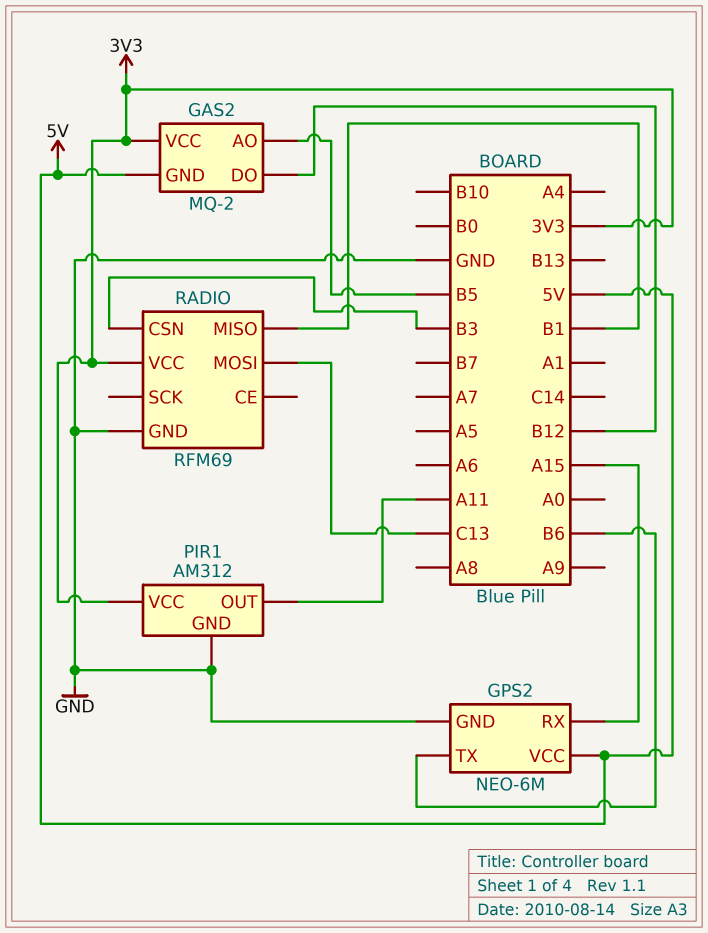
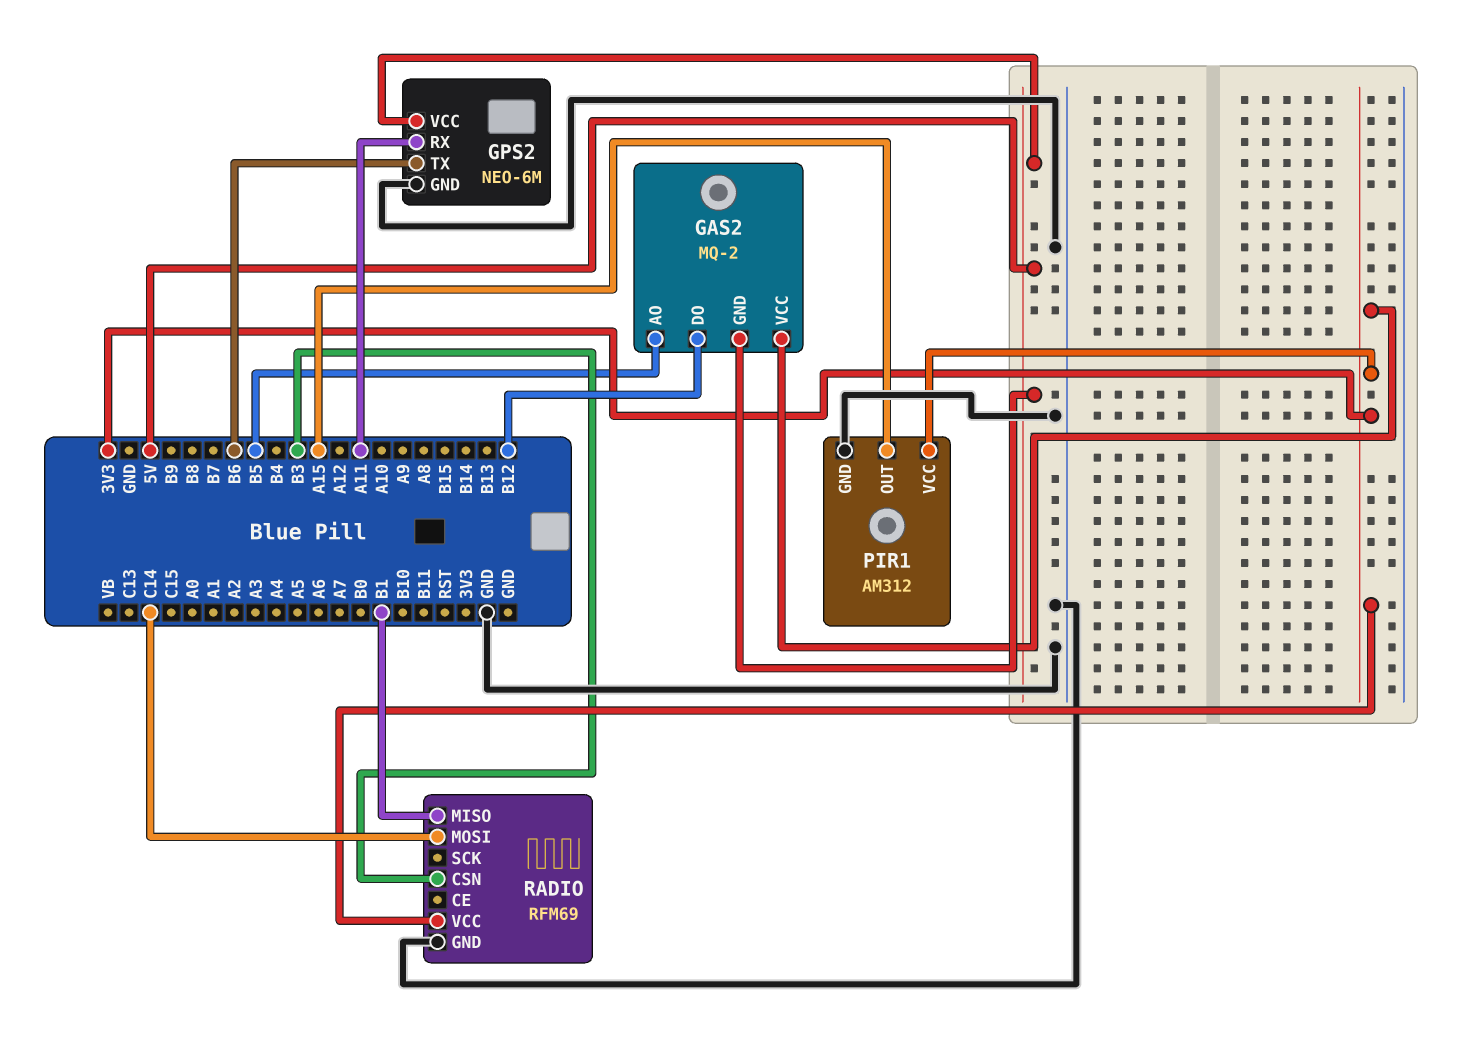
GPS2 pin RX: A15 -> A11
PIR1 pin OUT: A11 -> A15
RADIO pin MOSI: C13 -> C14

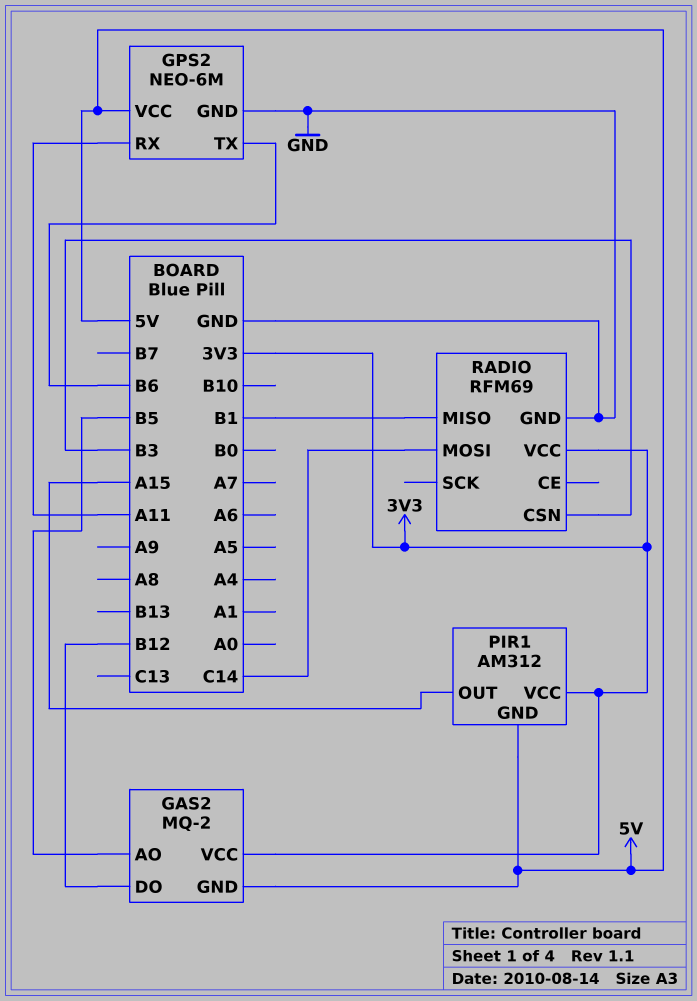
PIR1 pin GND: GND -> 5V

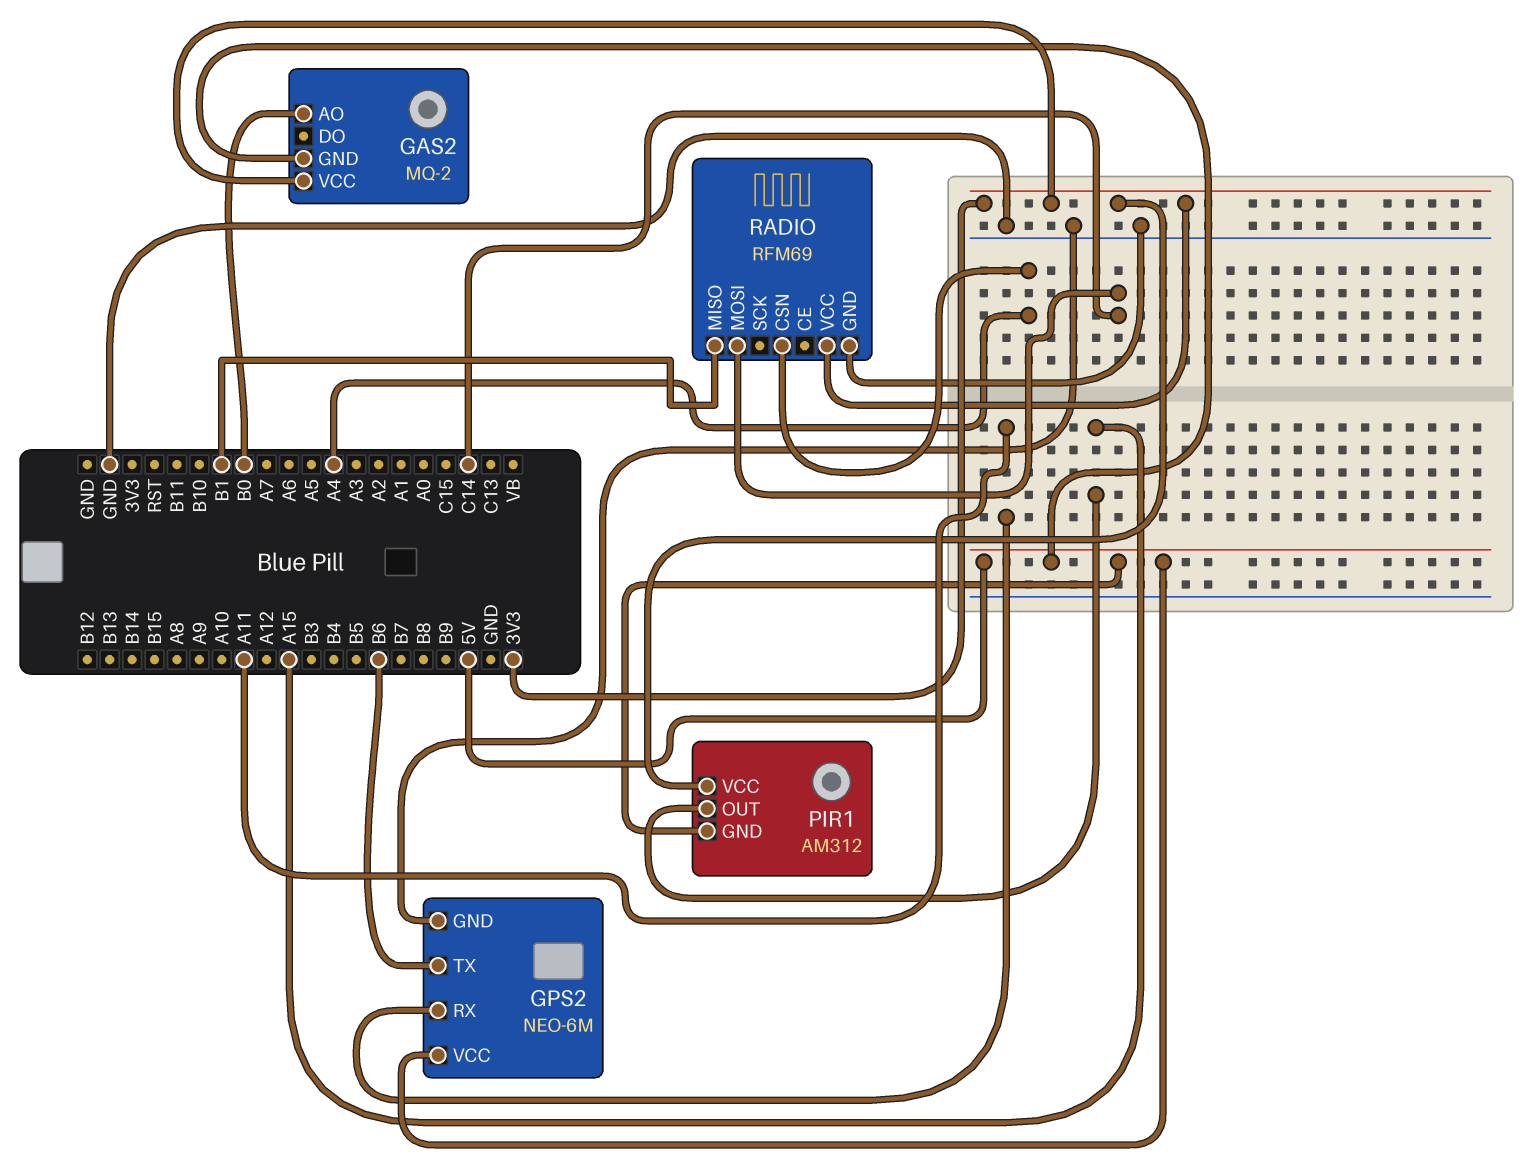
GAS2 pin AO: B5 -> B0
GAS2 pin DO: B12 -> none
RADIO pin CSN: B3 -> A4

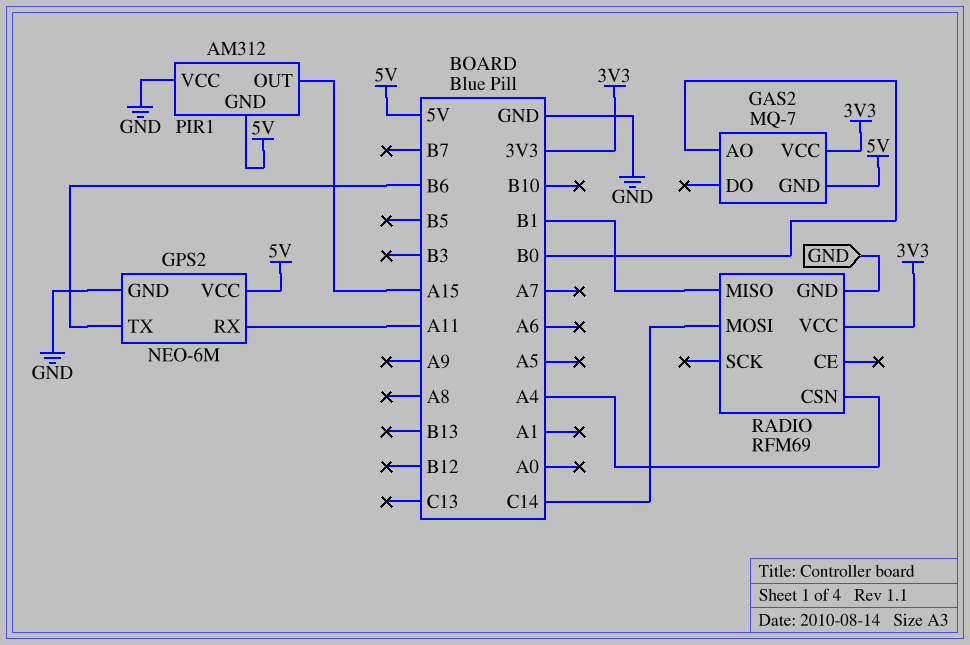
GAS2: MQ-2 -> MQ-7
PIR1 pin VCC: 3V3 -> GND

